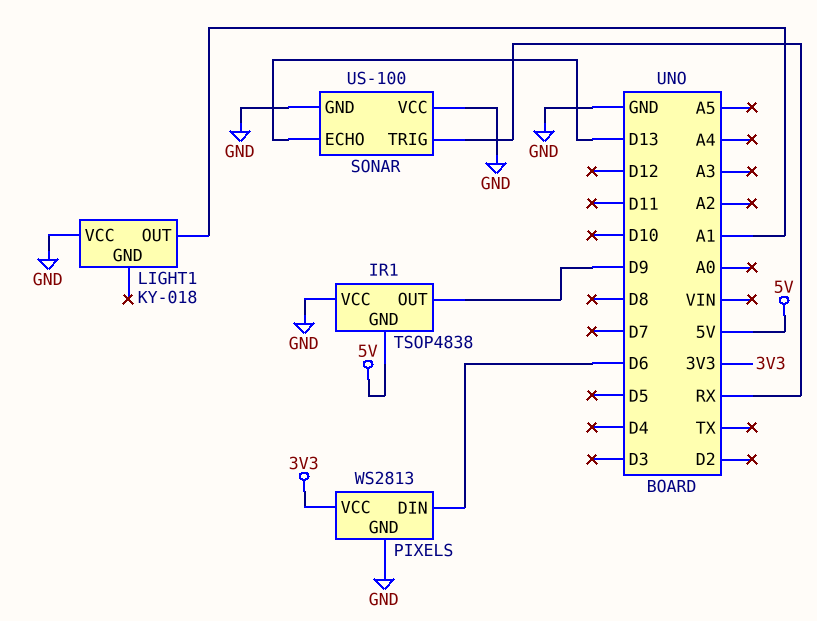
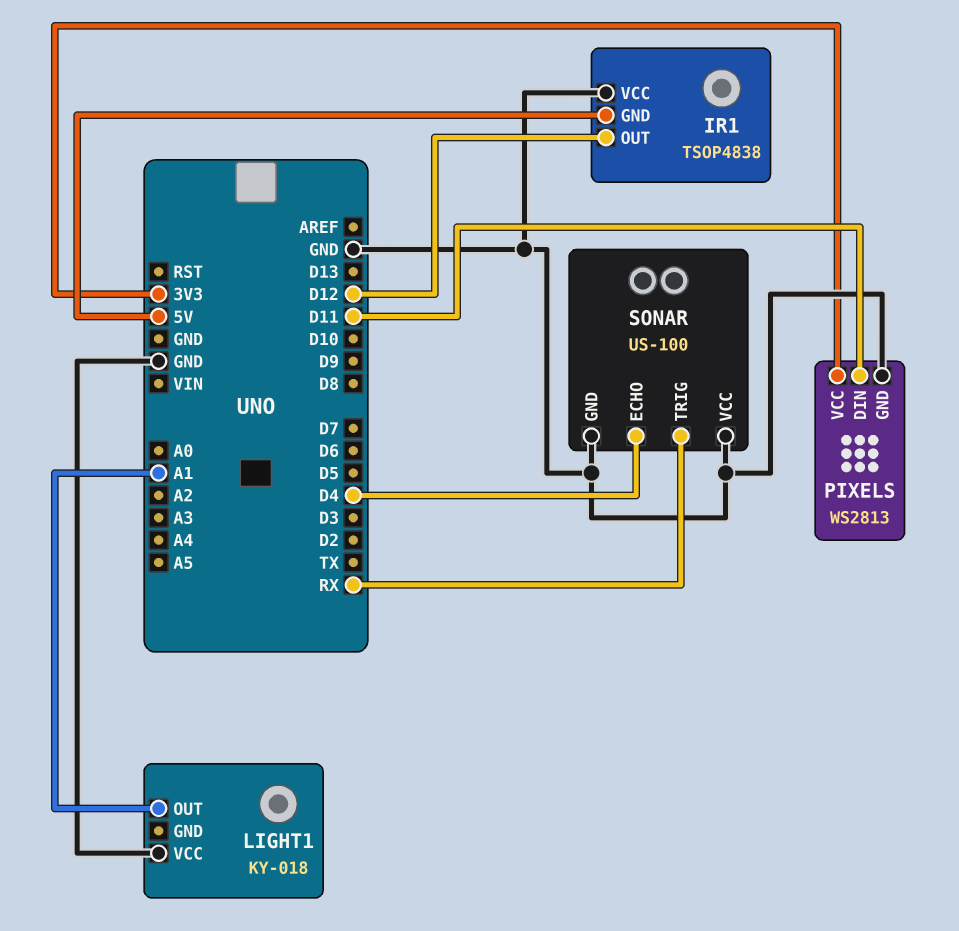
IR1 pin OUT: D9 -> D12
PIXELS pin DIN: D6 -> D11
SONAR pin ECHO: D13 -> D4

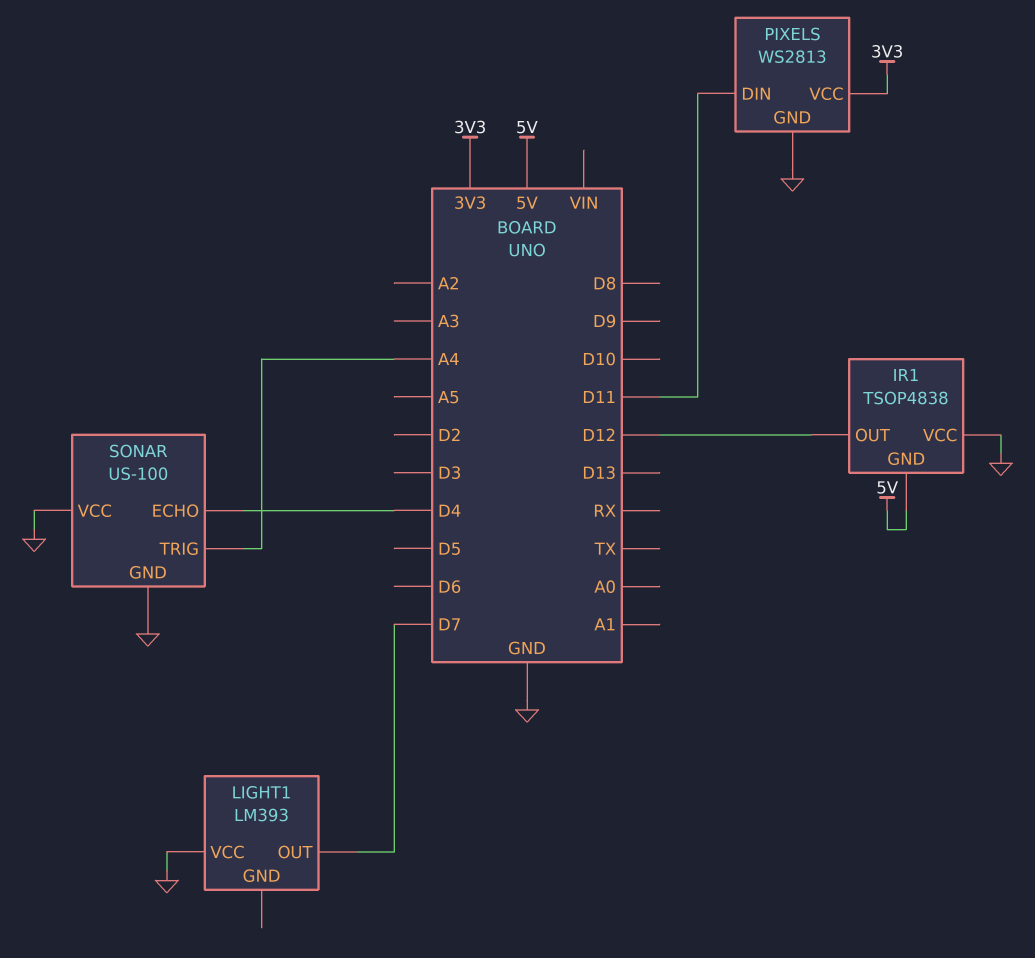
LIGHT1: KY-018 -> LM393
LIGHT1 pin OUT: A1 -> D7
SONAR pin TRIG: RX -> A4

